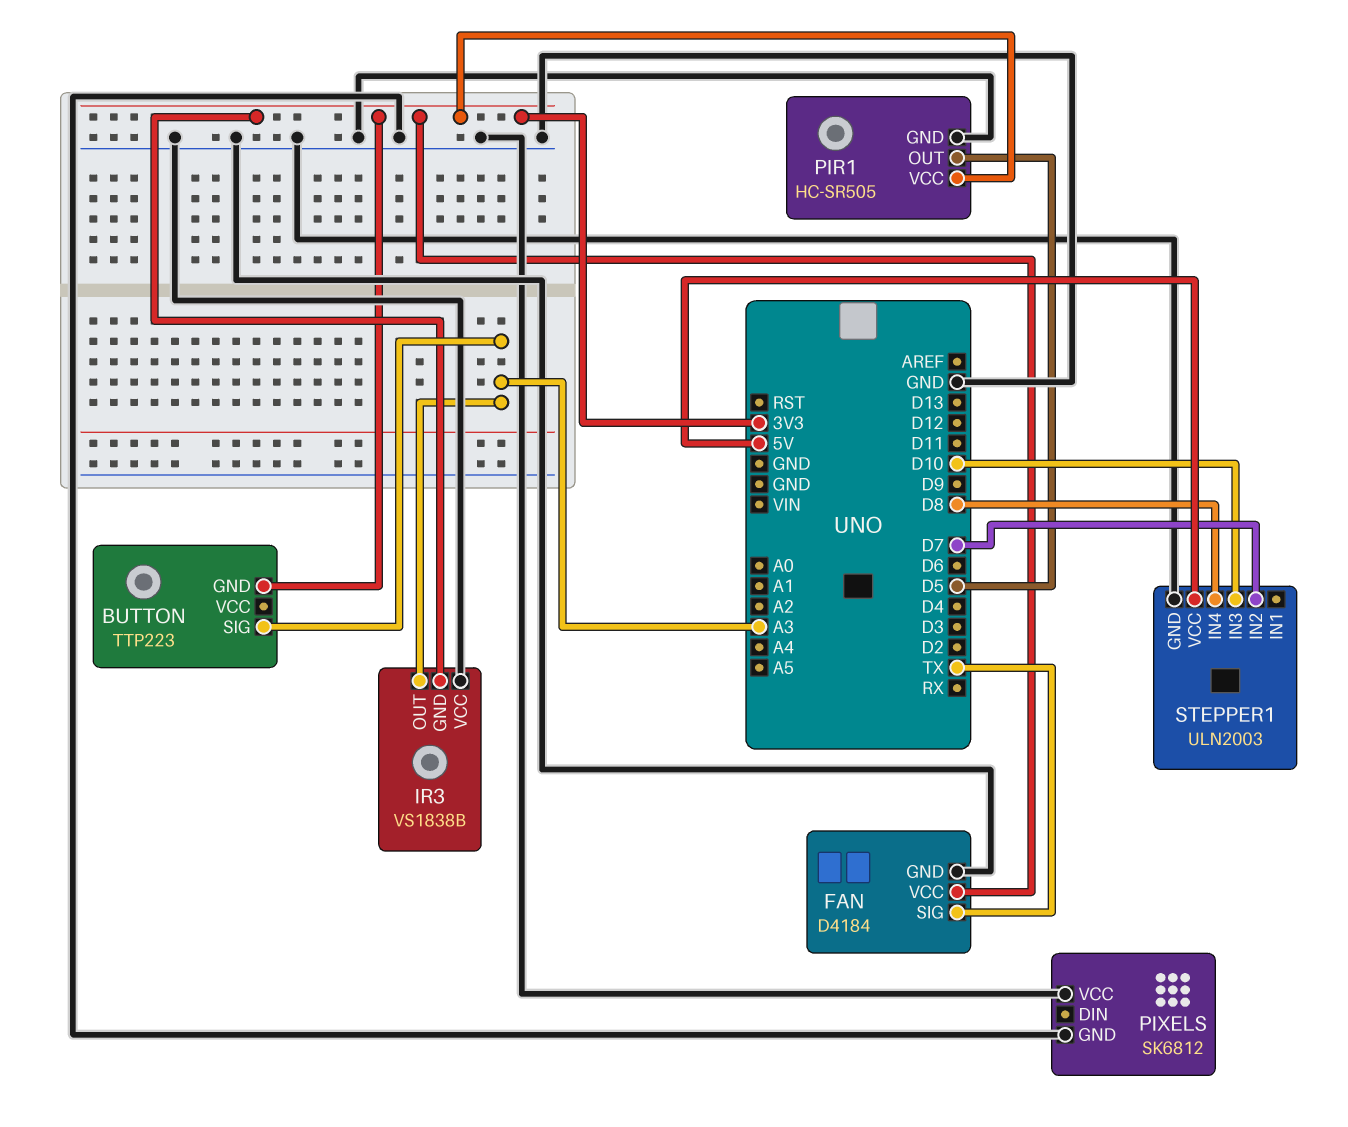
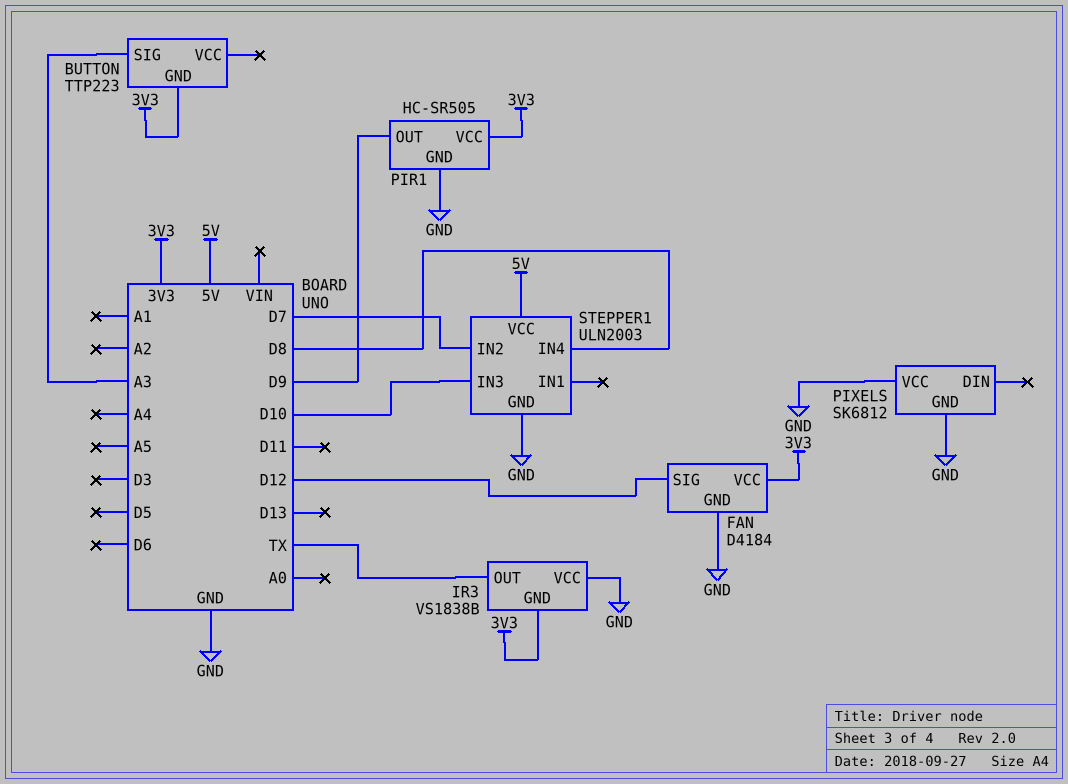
FAN pin SIG: TX -> D12
IR3 pin OUT: A3 -> TX
PIR1 pin OUT: D5 -> D9

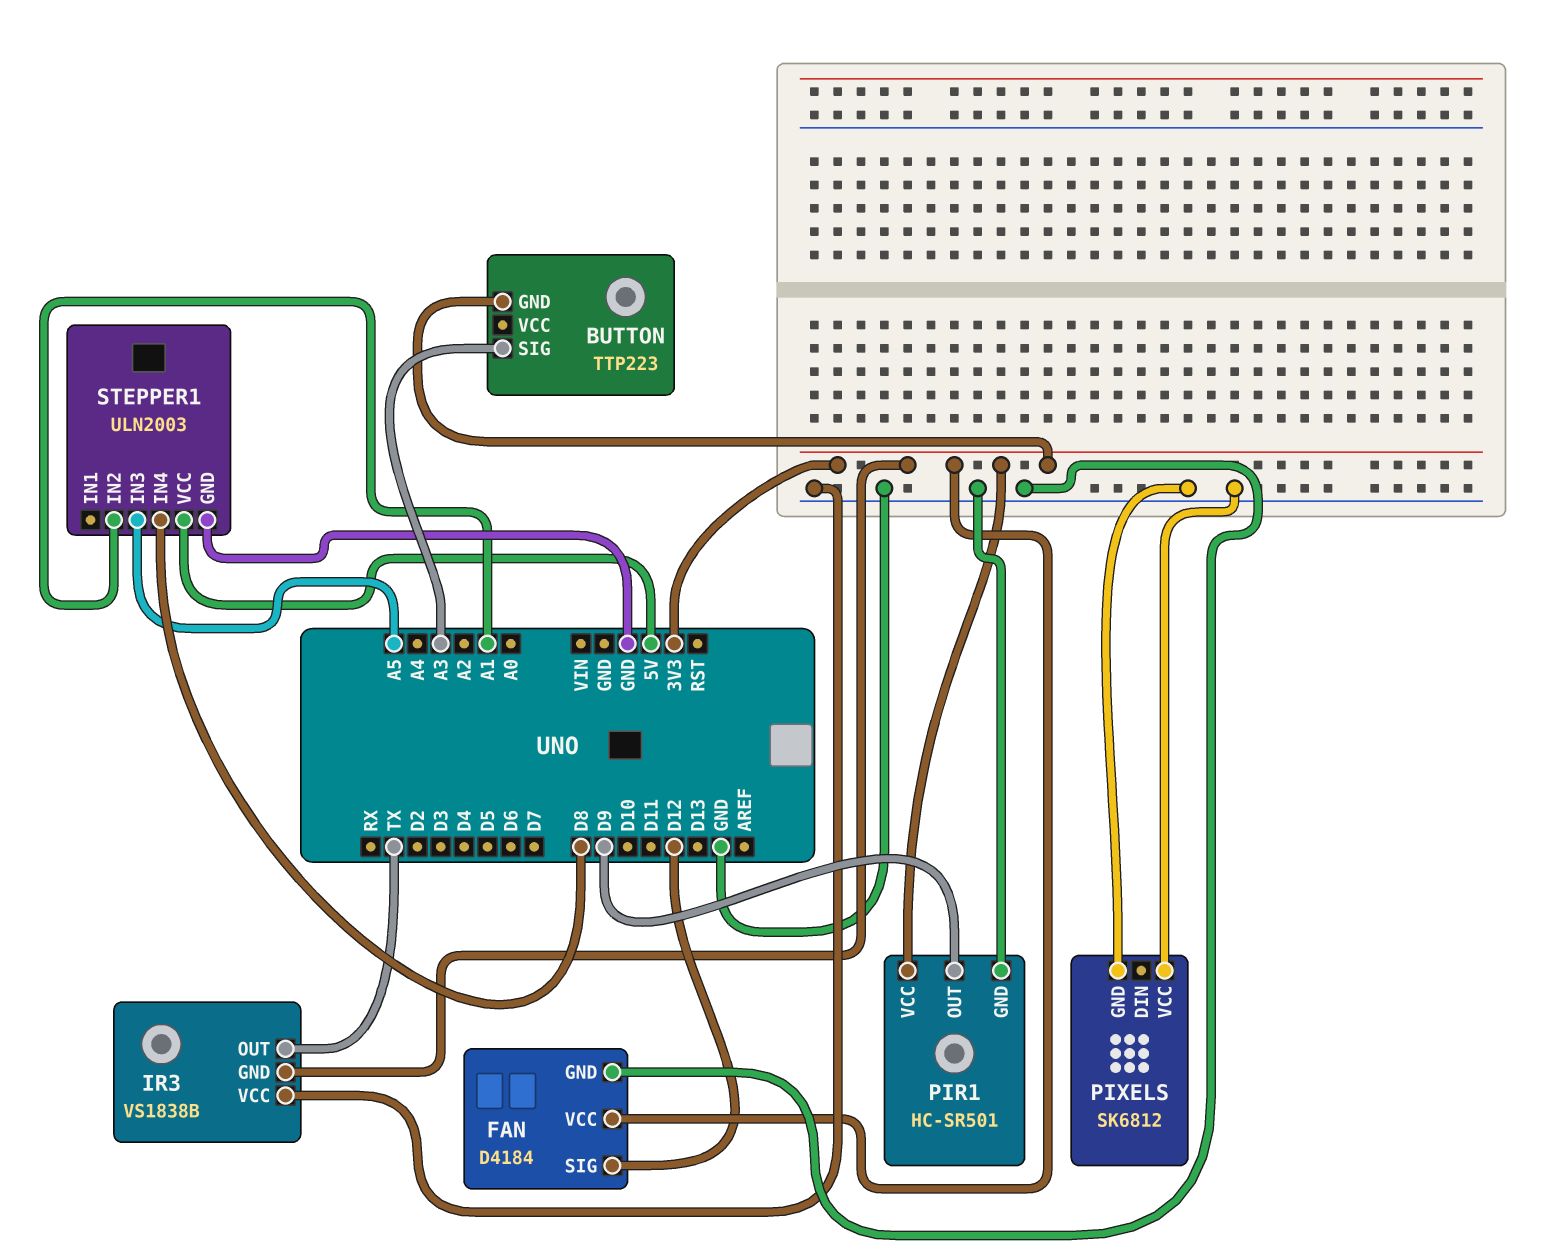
PIR1: HC-SR505 -> HC-SR501
STEPPER1 pin IN2: D7 -> A1
STEPPER1 pin IN3: D10 -> A5

